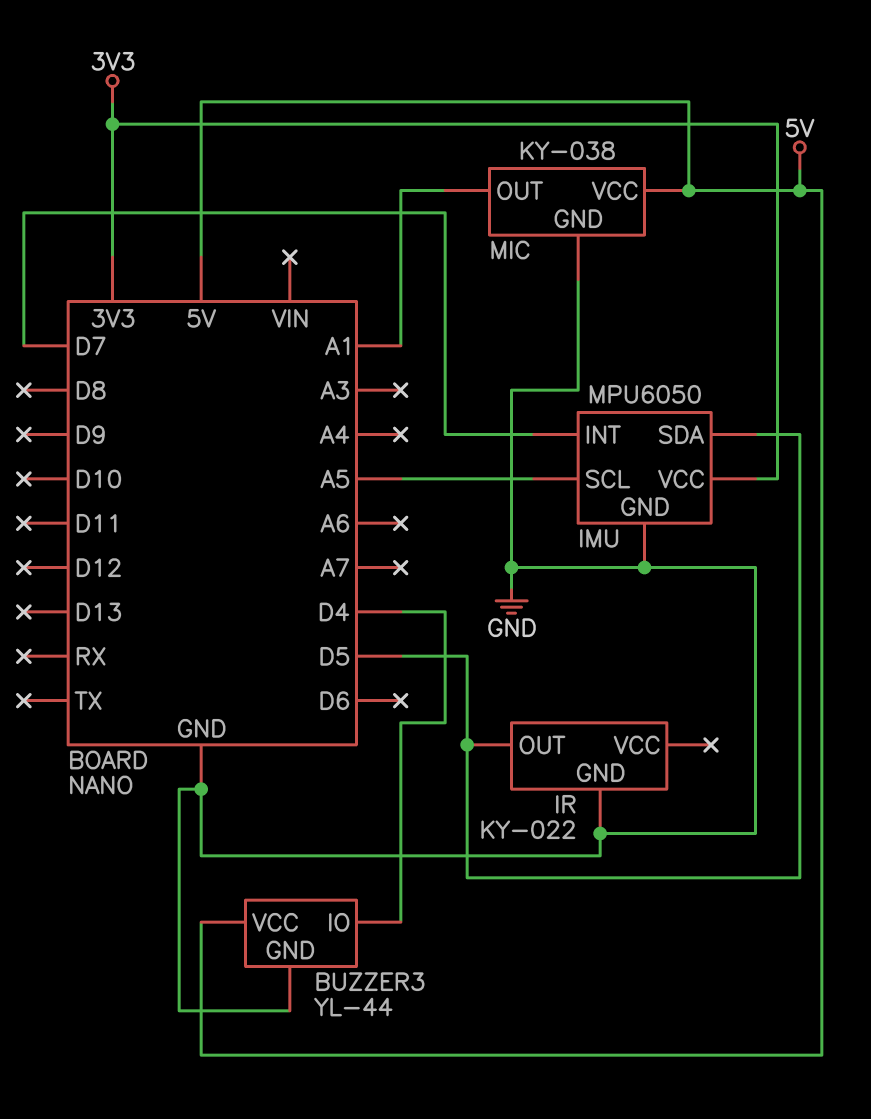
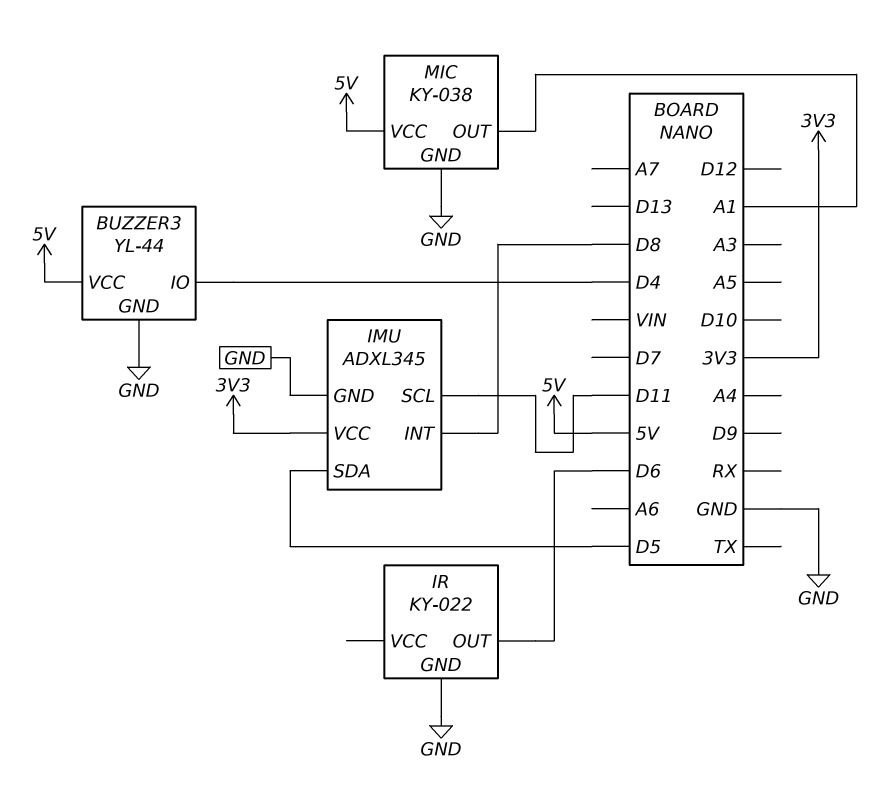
IMU: MPU6050 -> ADXL345
IMU pin INT: D7 -> D8
IMU pin SCL: A5 -> D11
IR pin OUT: D5 -> D6

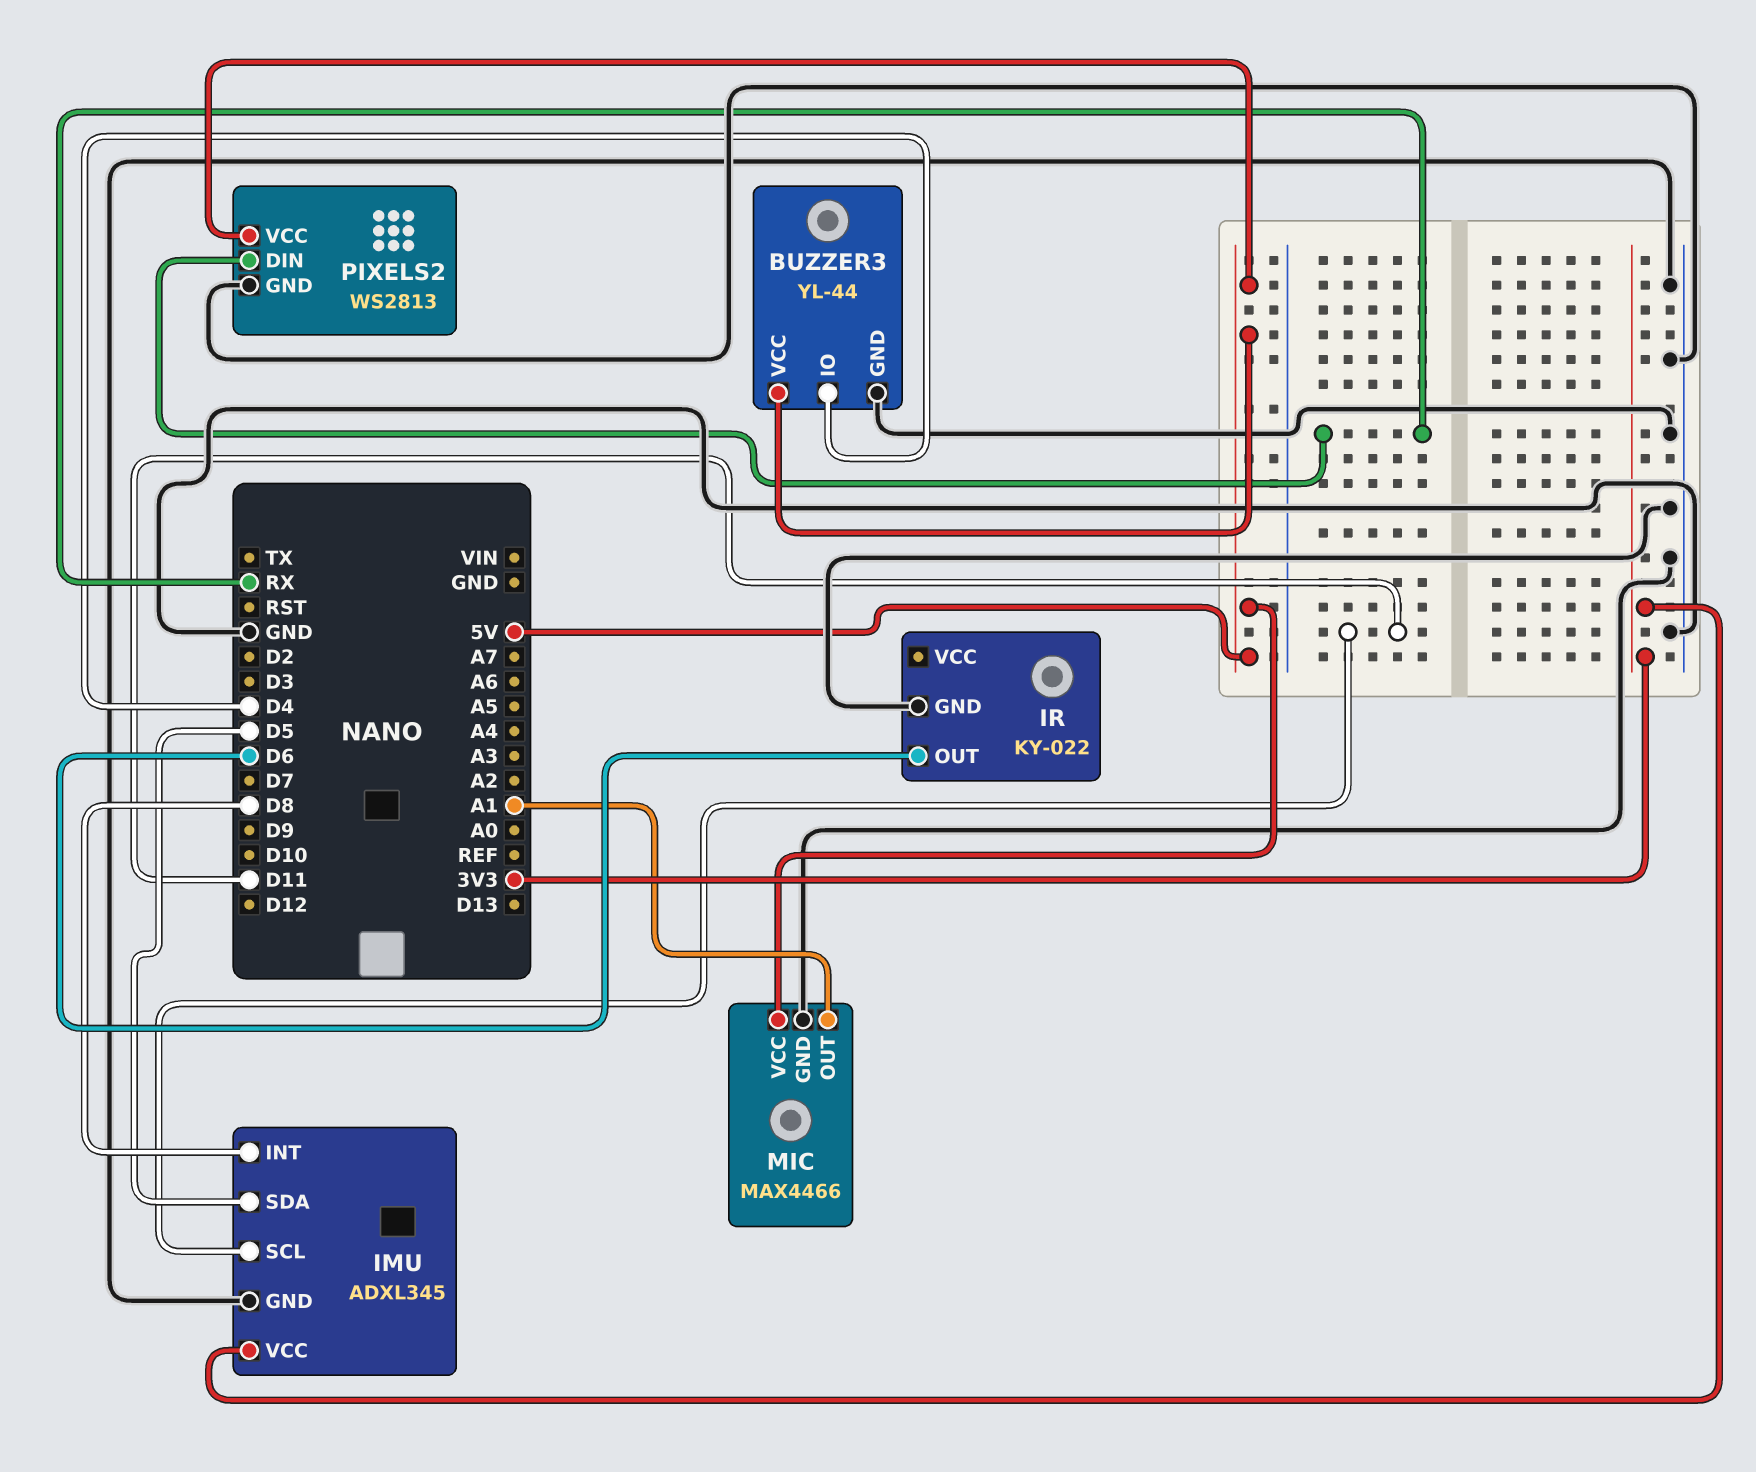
MIC: KY-038 -> MAX4466
PIXELS2: none -> WS2813
PIXELS2 pin DIN: none -> RX
PIXELS2 pin GND: none -> GND
PIXELS2 pin VCC: none -> 5V

